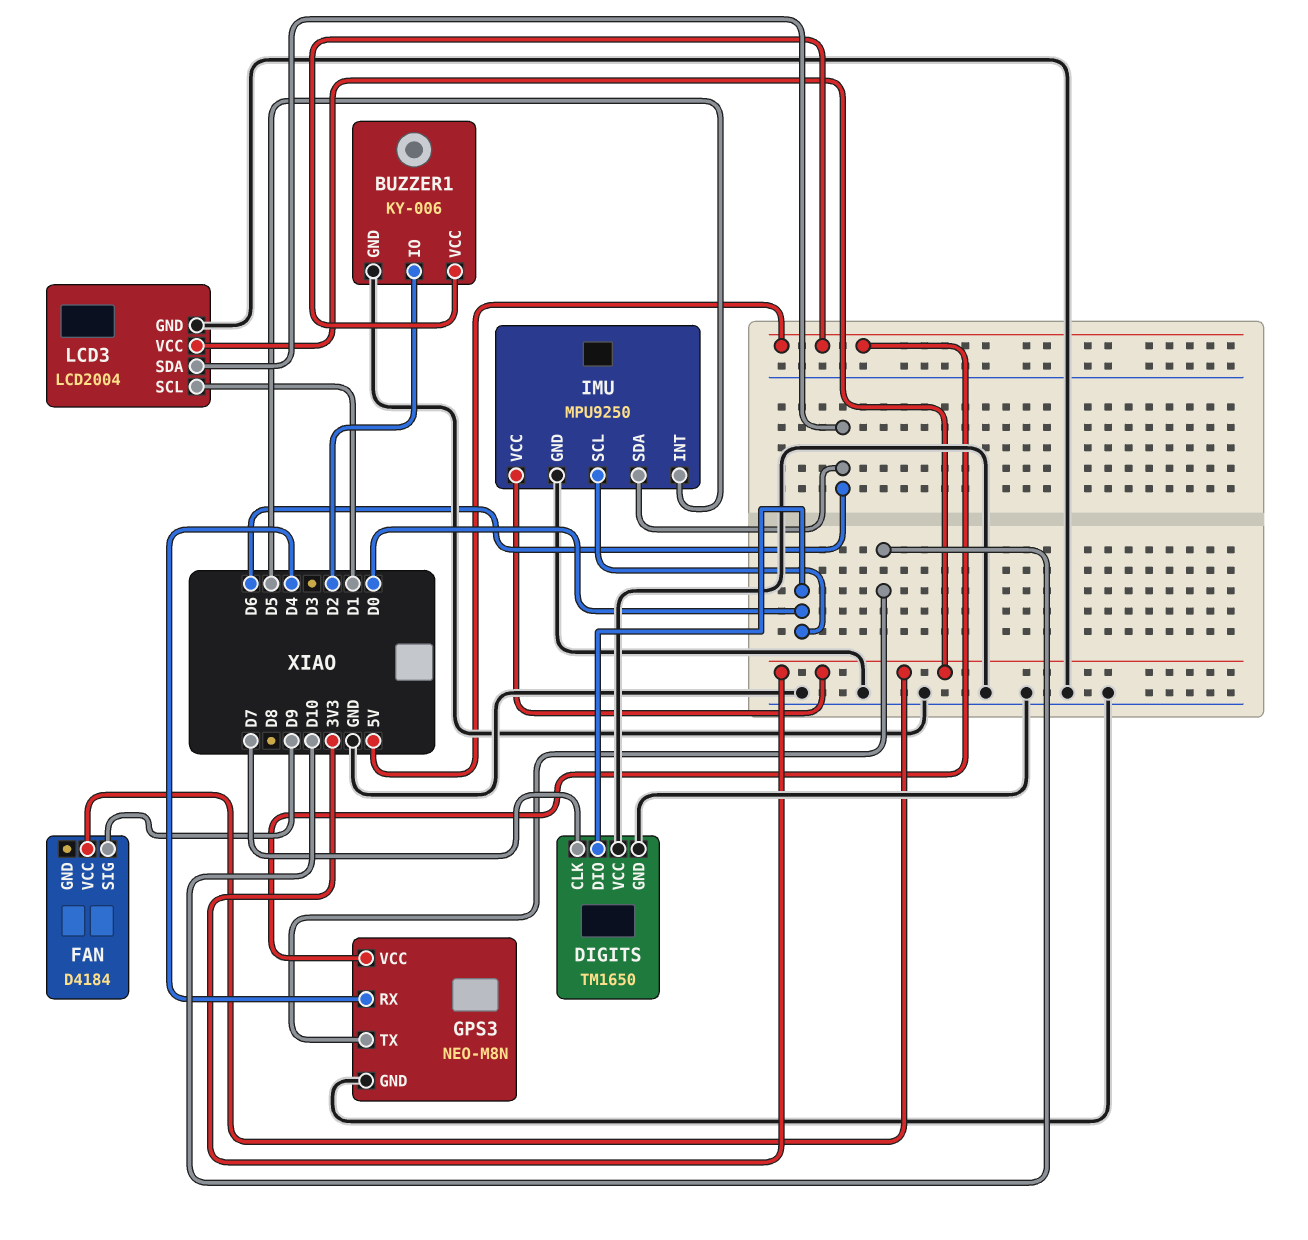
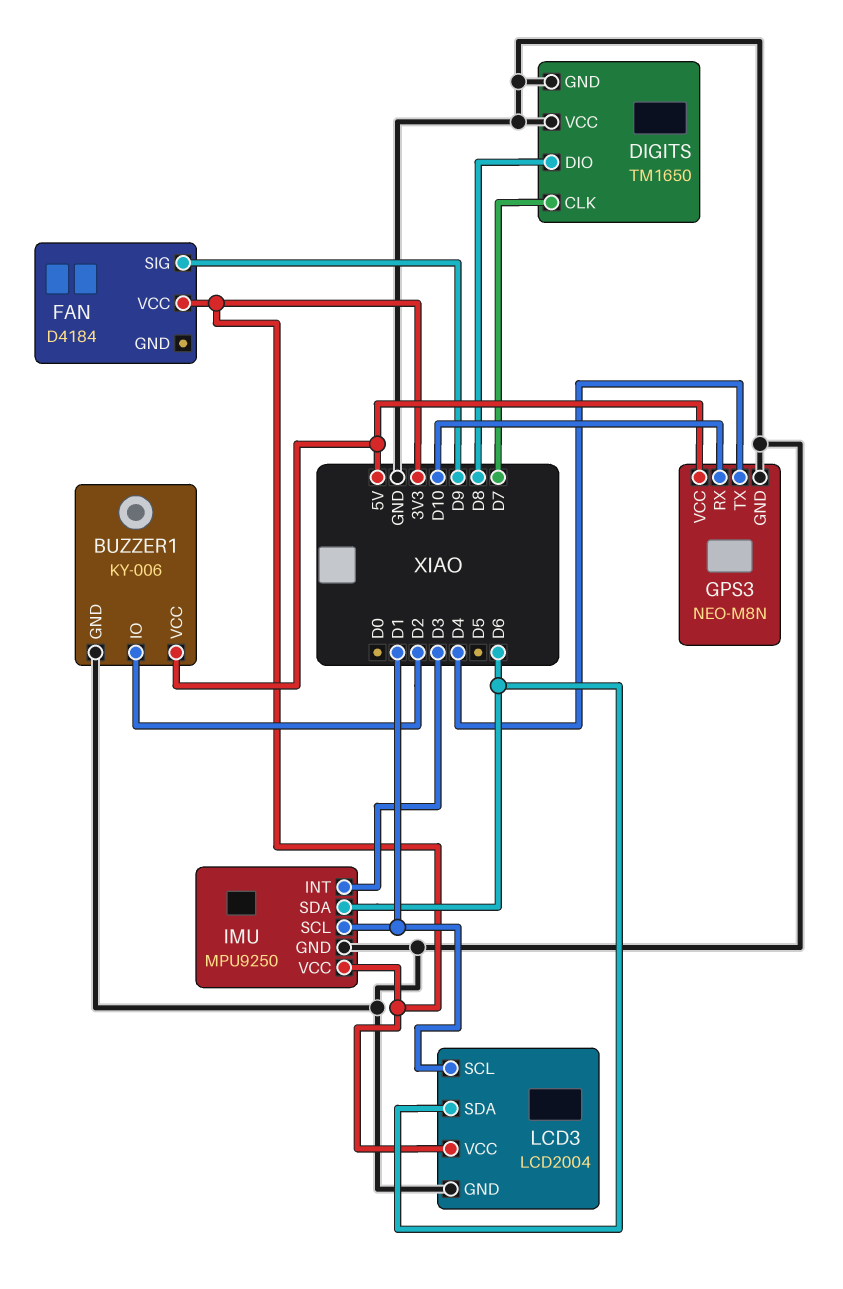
DIGITS pin DIO: D0 -> D8
GPS3 pin RX: D4 -> D10
GPS3 pin TX: D10 -> D4
IMU pin INT: D5 -> D3
IMU pin SCL: D0 -> D1

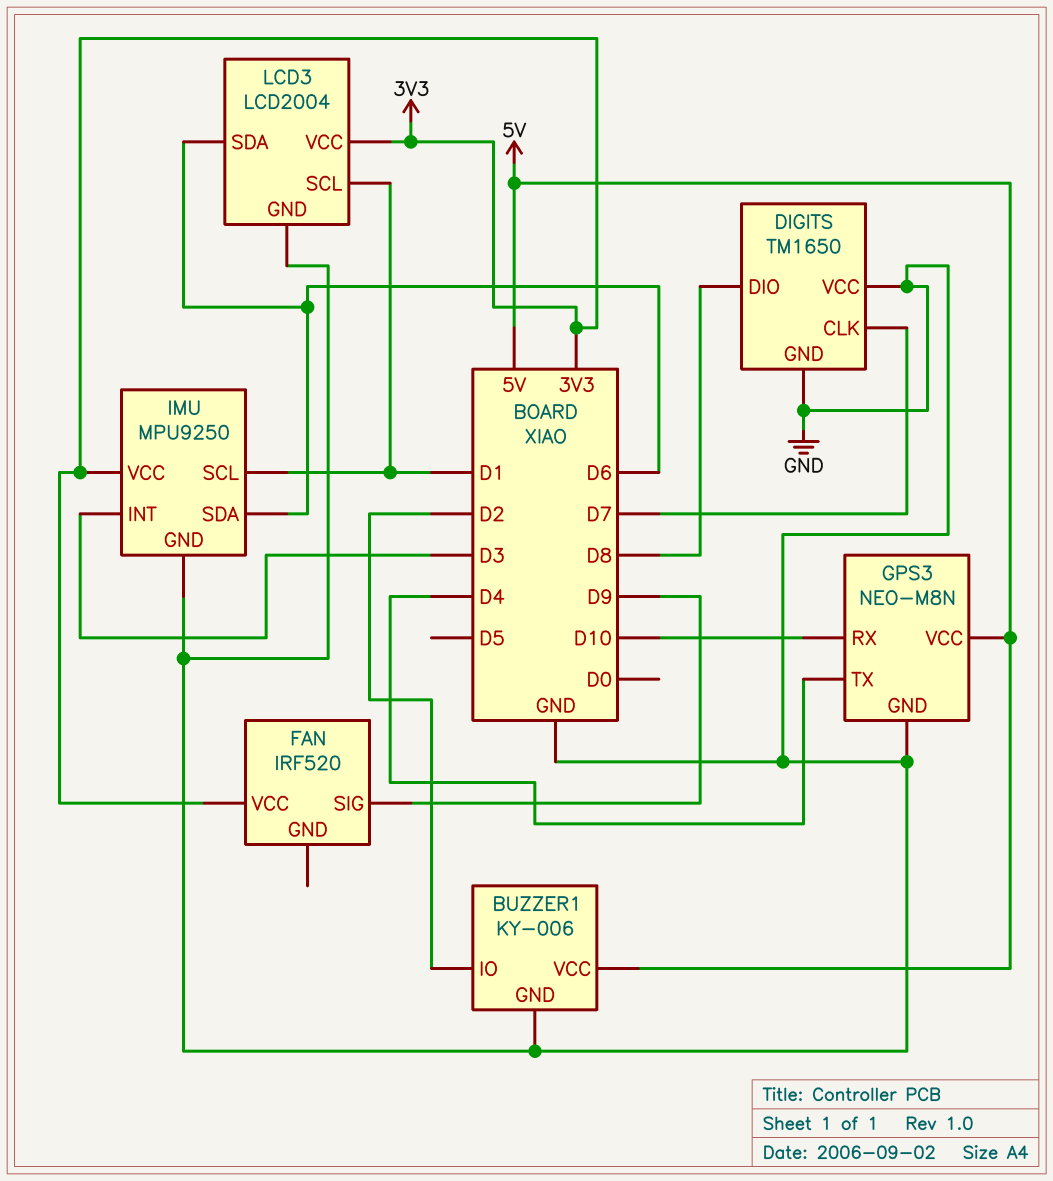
FAN: D4184 -> IRF520

